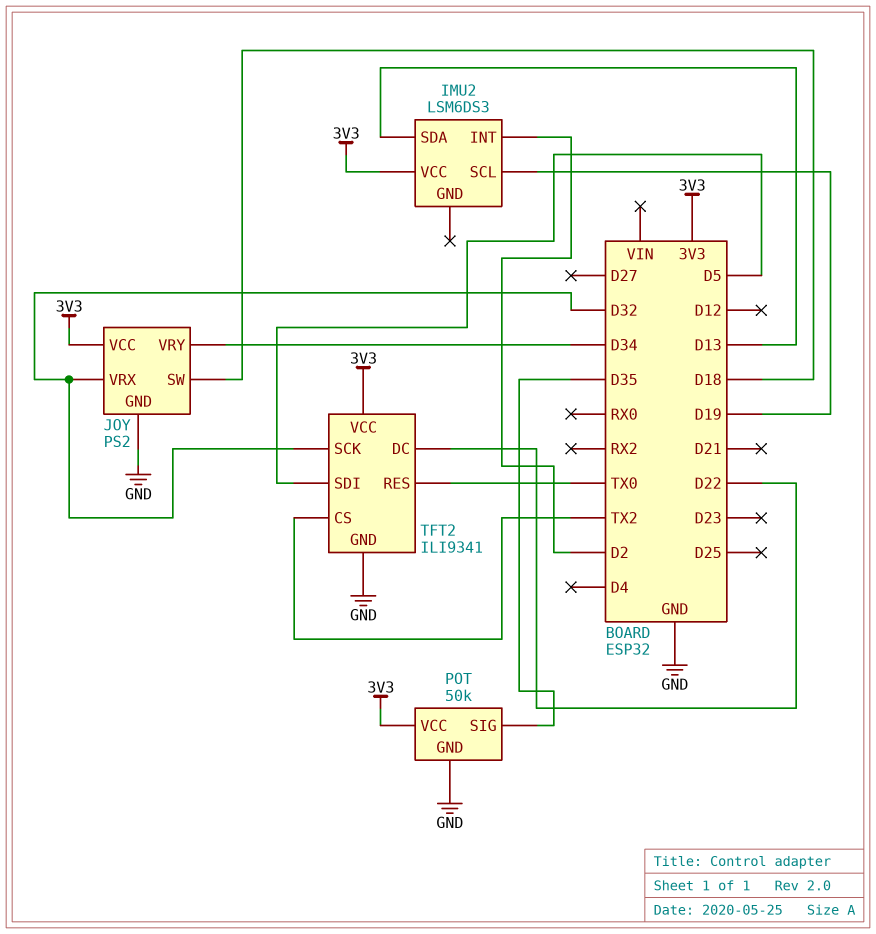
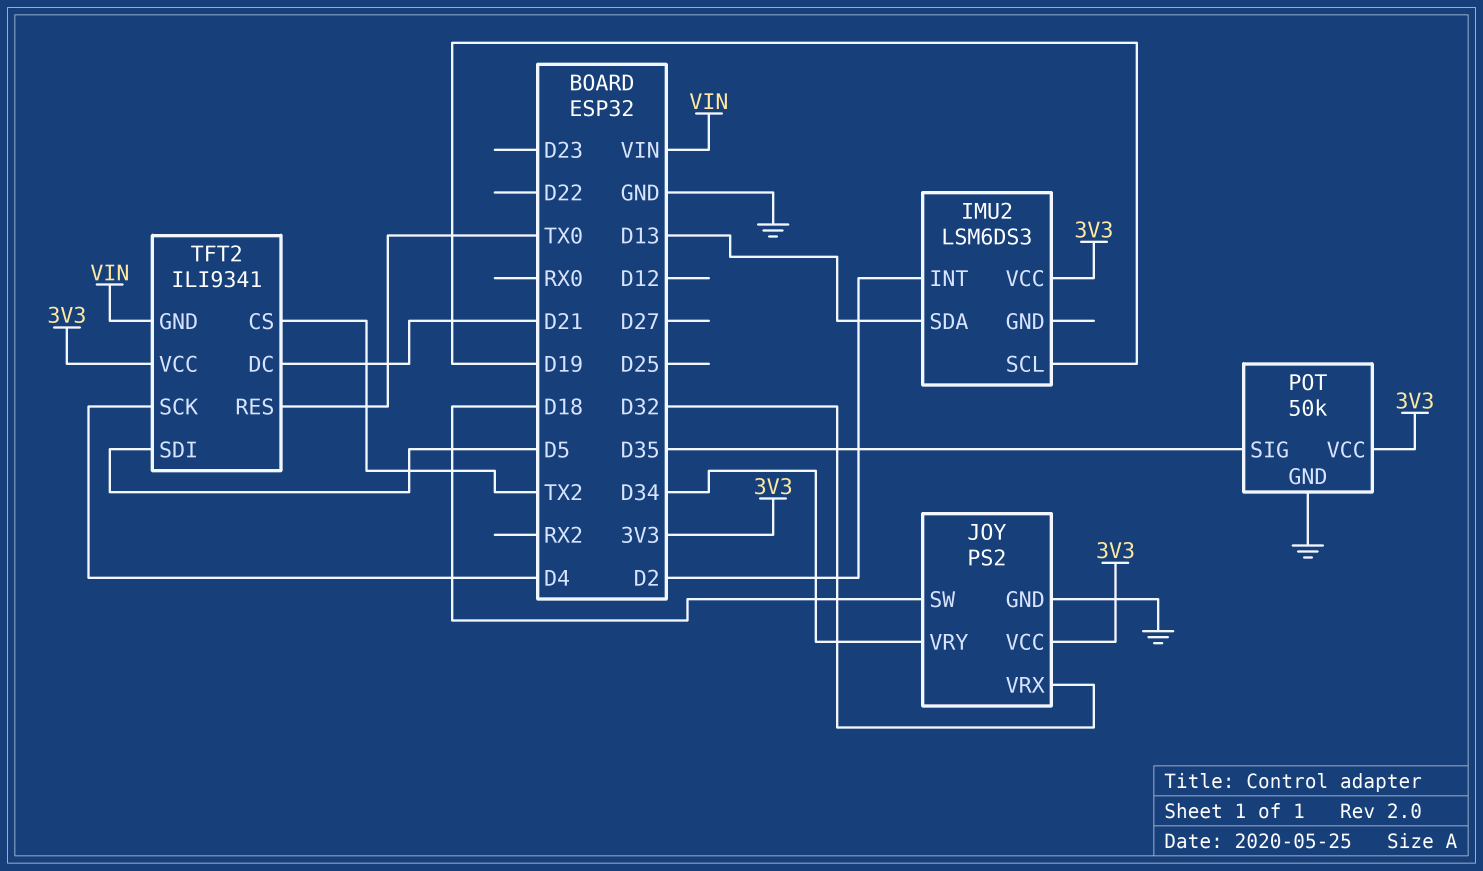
TFT2 pin DC: D22 -> D21
TFT2 pin GND: GND -> VIN
TFT2 pin SCK: D32 -> D4

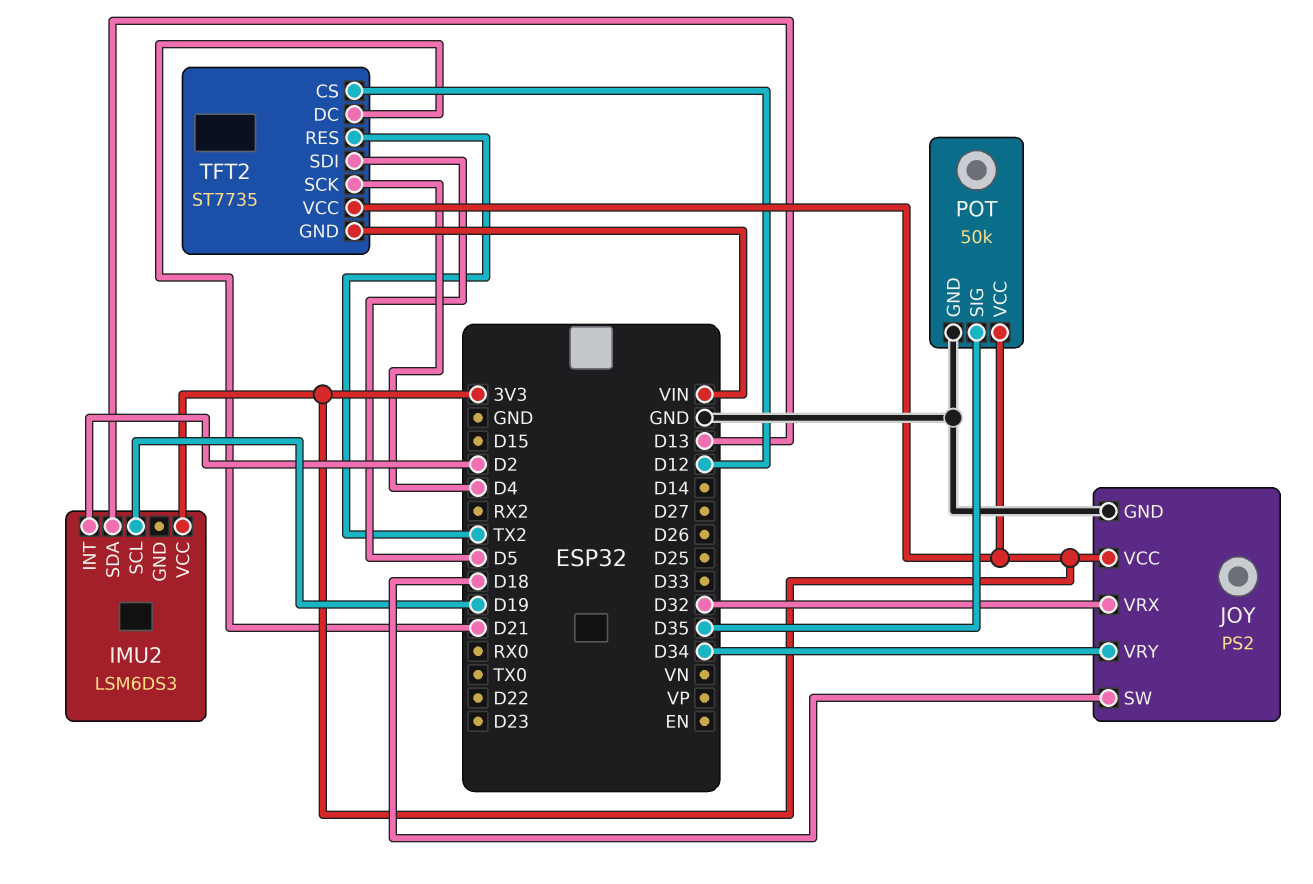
TFT2: ILI9341 -> ST7735
TFT2 pin CS: TX2 -> D12
TFT2 pin RES: TX0 -> TX2

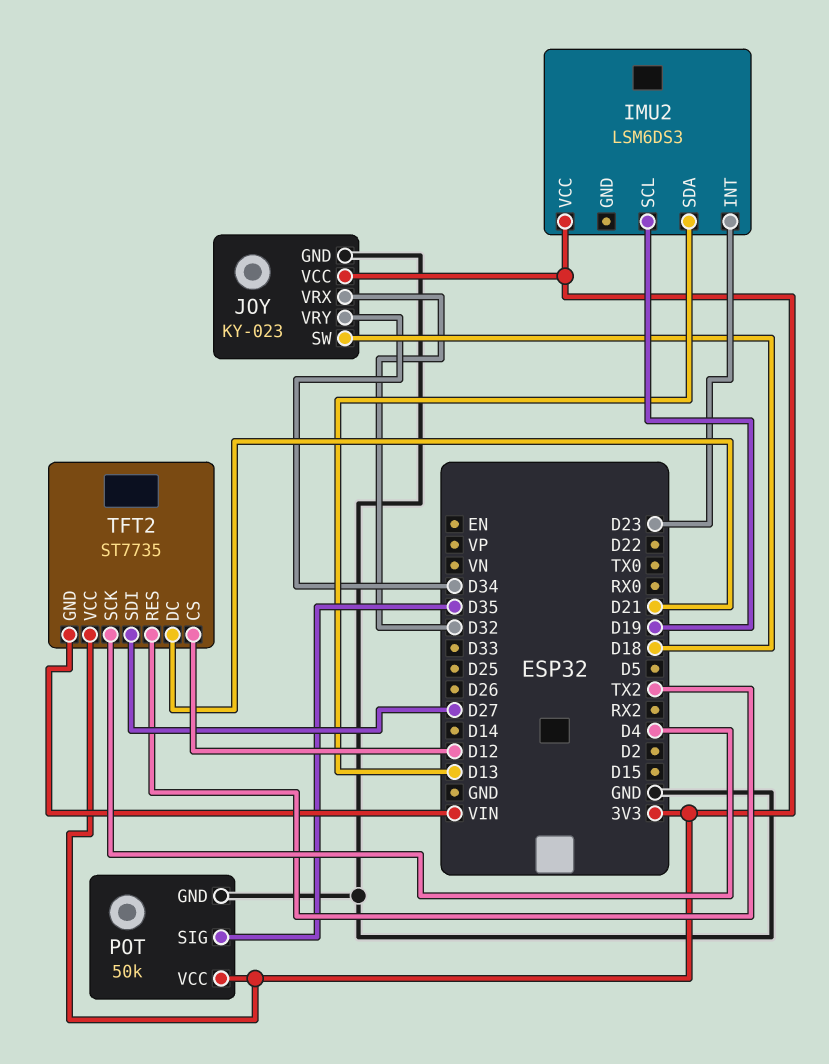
IMU2 pin INT: D2 -> D23
JOY: PS2 -> KY-023
TFT2 pin SDI: D5 -> D27

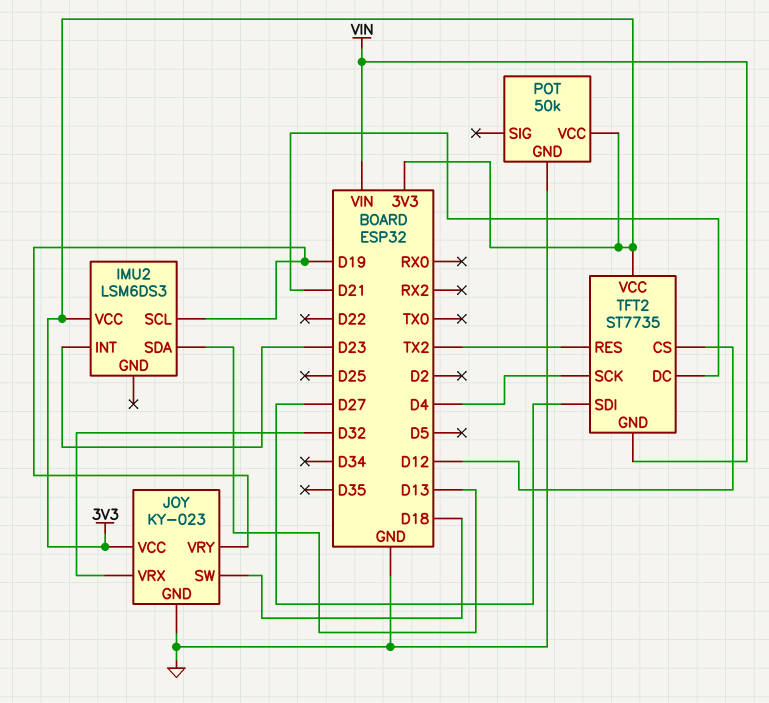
JOY pin VRY: D34 -> D19
POT pin SIG: D35 -> none

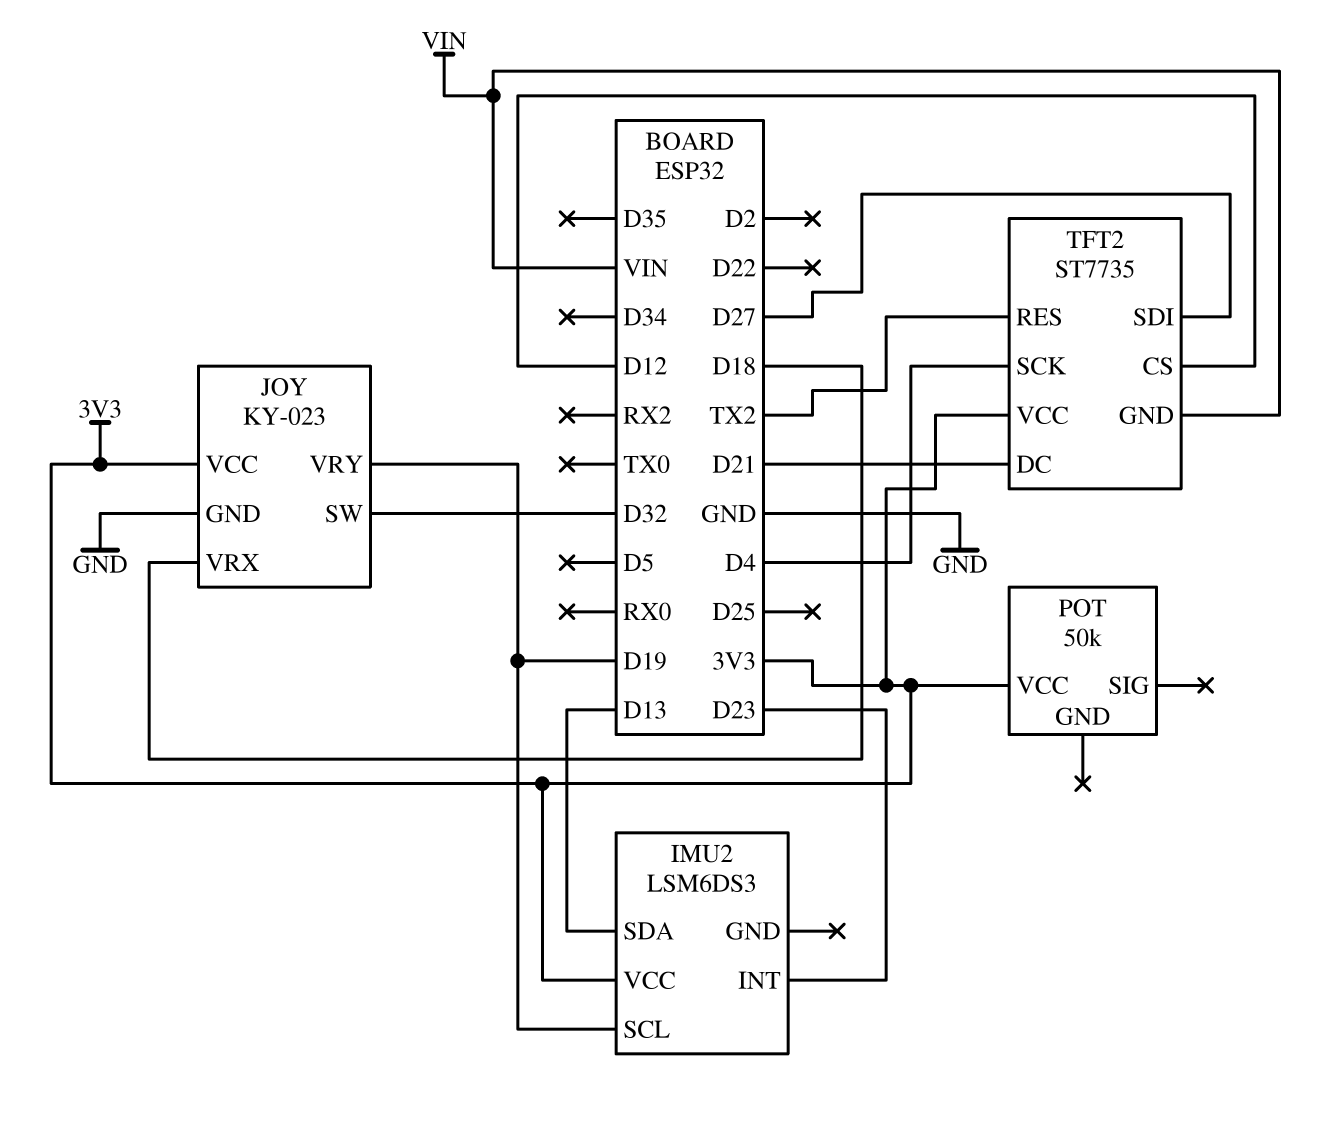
JOY pin SW: D18 -> D32
JOY pin VRX: D32 -> D18
POT pin GND: GND -> none

